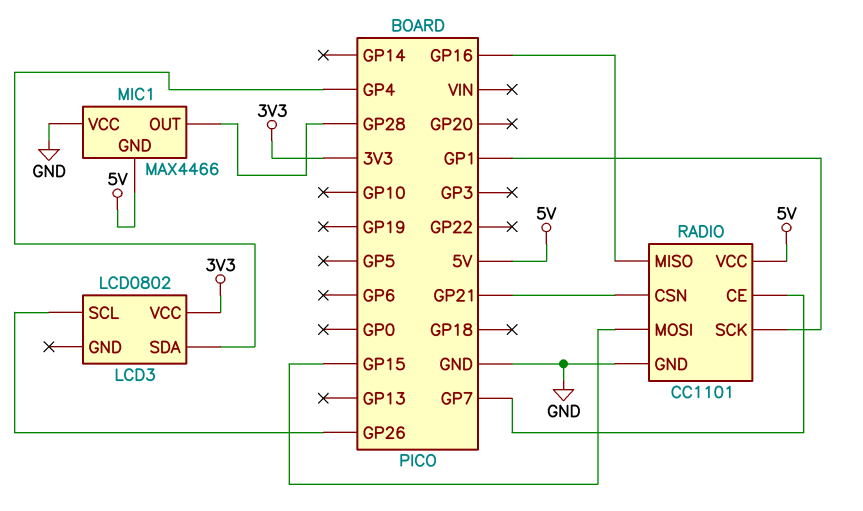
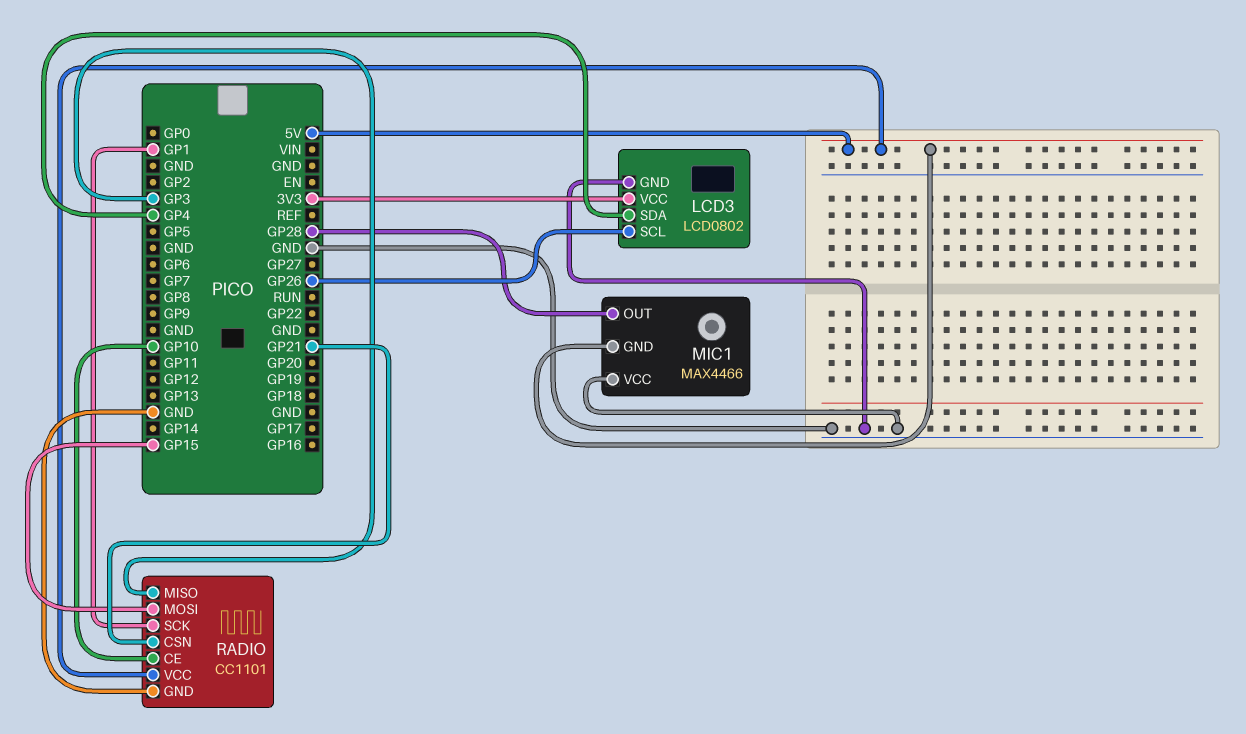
LCD3 pin GND: none -> GND
RADIO pin CE: GP7 -> GP10
RADIO pin MISO: GP16 -> GP3

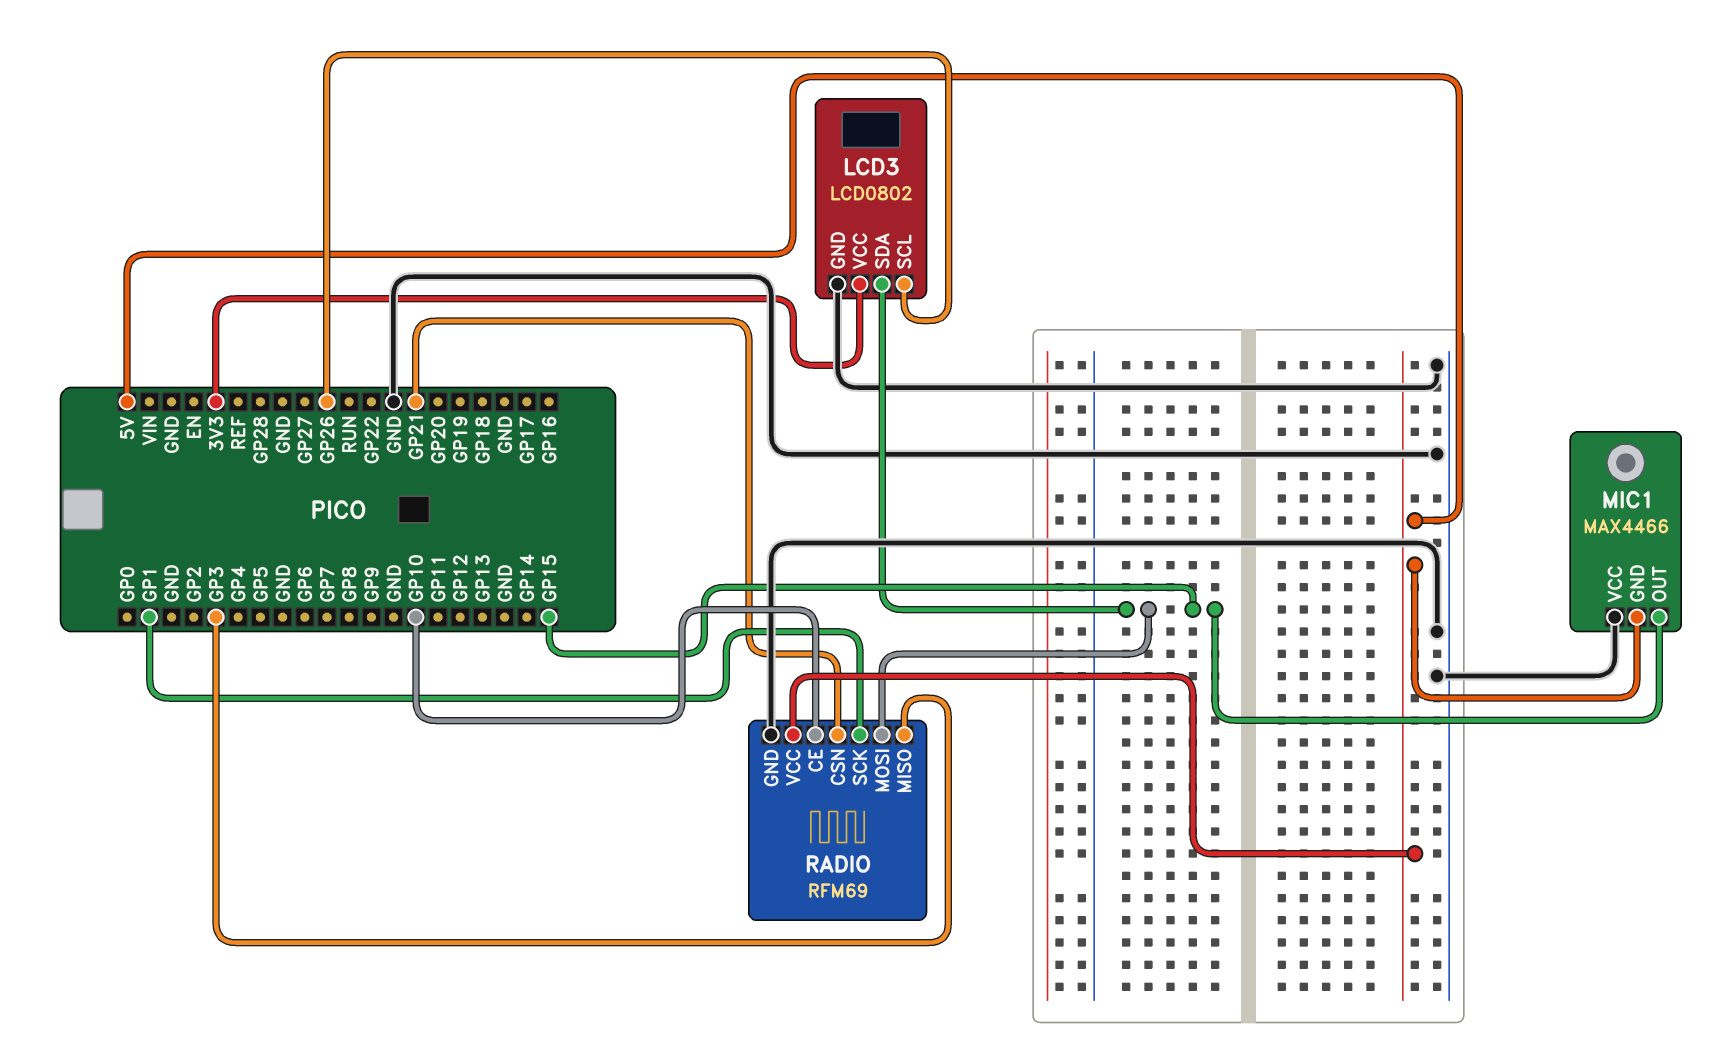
LCD3 pin SDA: GP4 -> GP15
MIC1 pin OUT: GP28 -> GP15
RADIO: CC1101 -> RFM69

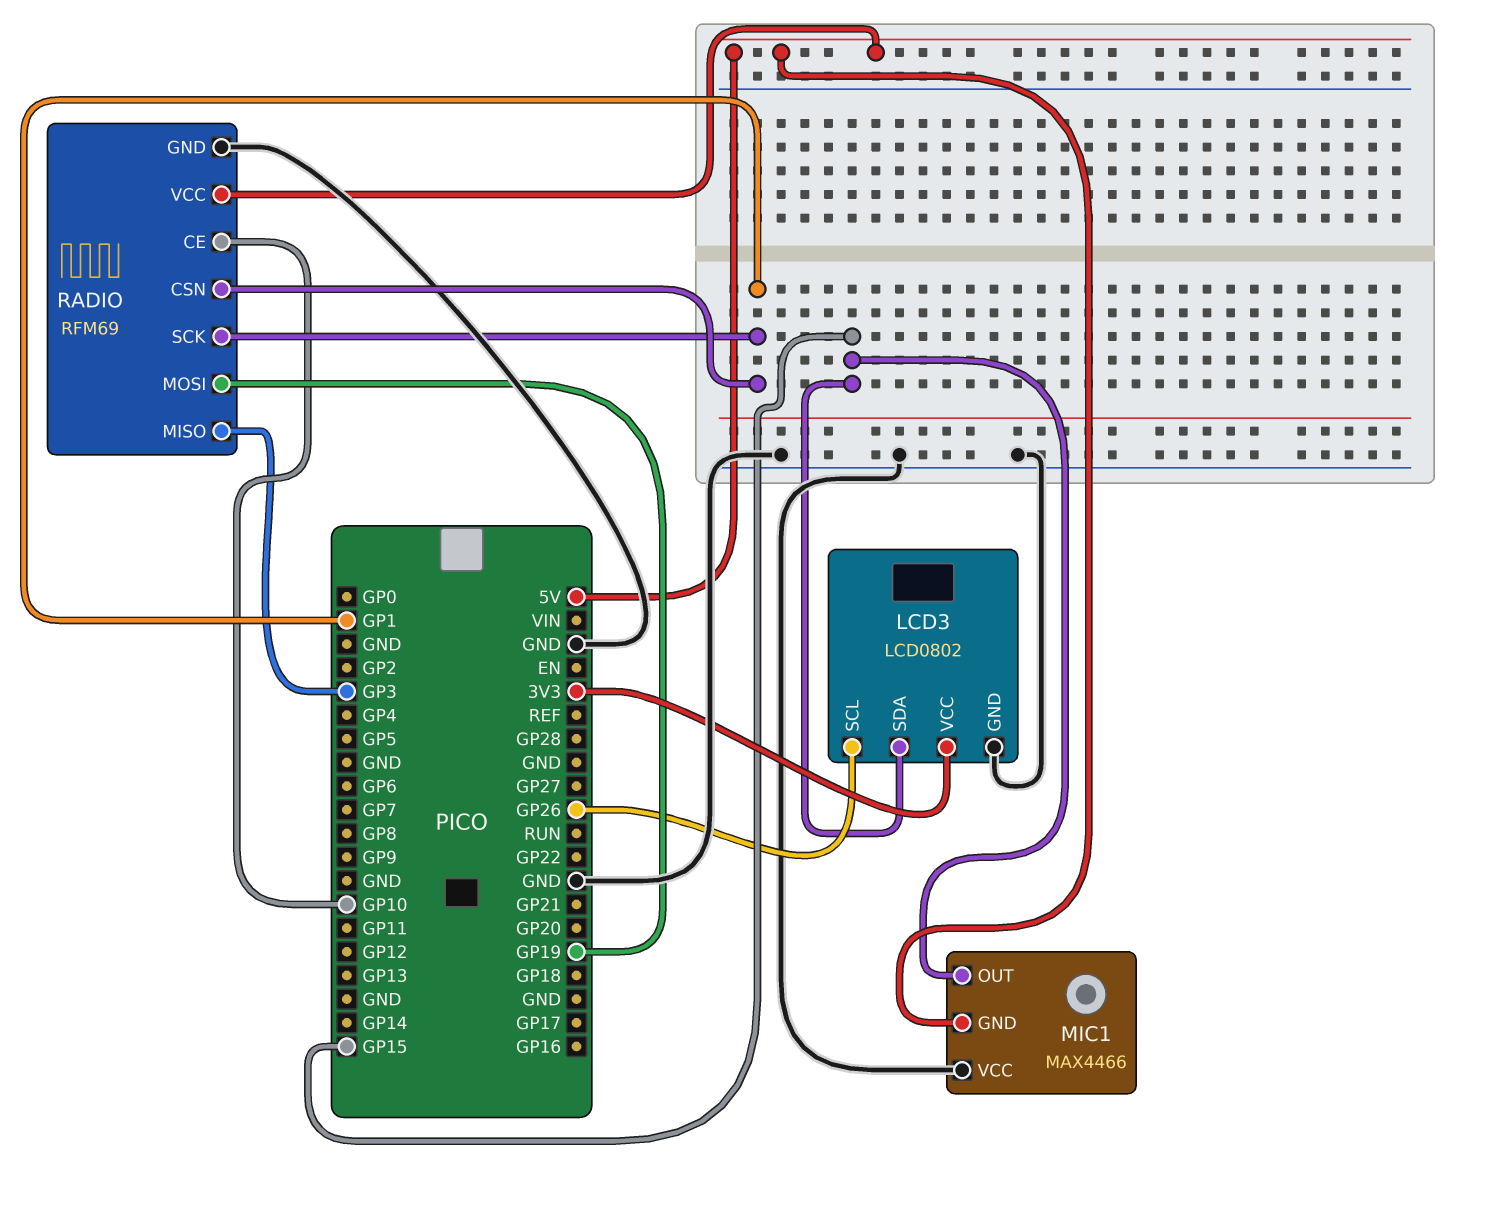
RADIO pin CSN: GP21 -> GP1
RADIO pin MOSI: GP15 -> GP19

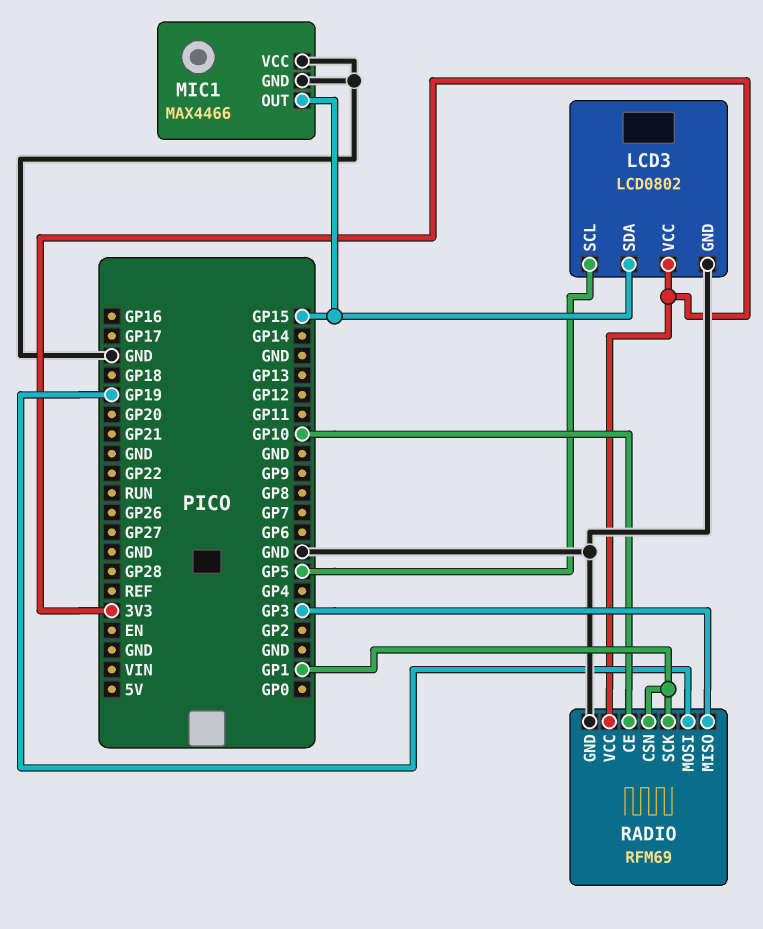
LCD3 pin SCL: GP26 -> GP5
MIC1 pin GND: 5V -> GND
RADIO pin VCC: 5V -> 3V3

